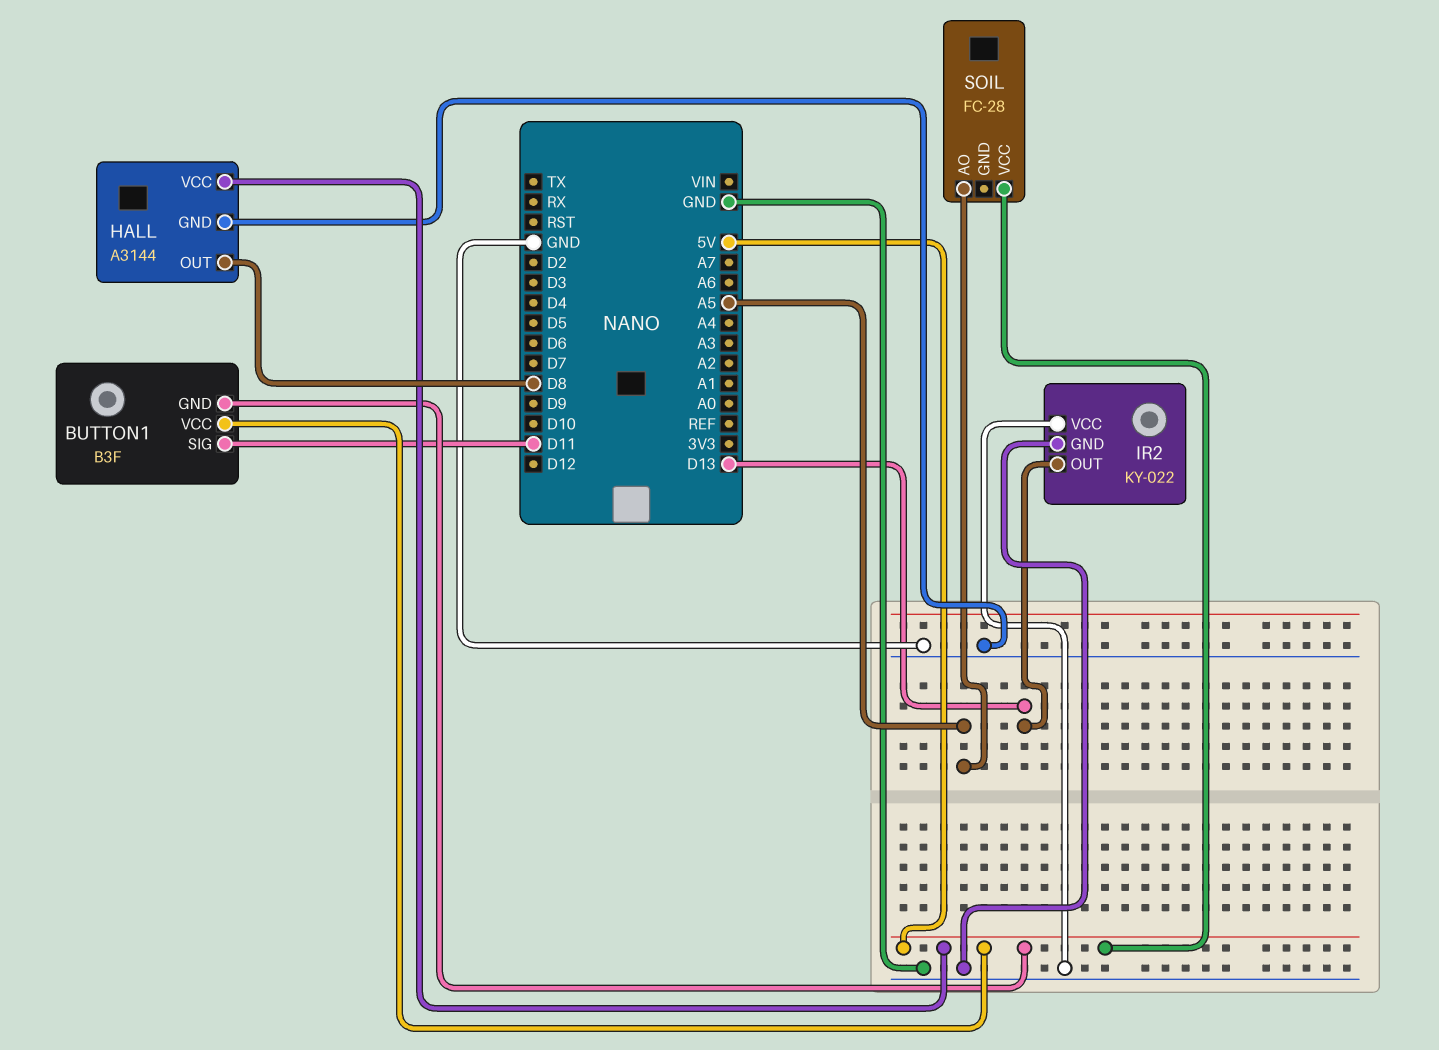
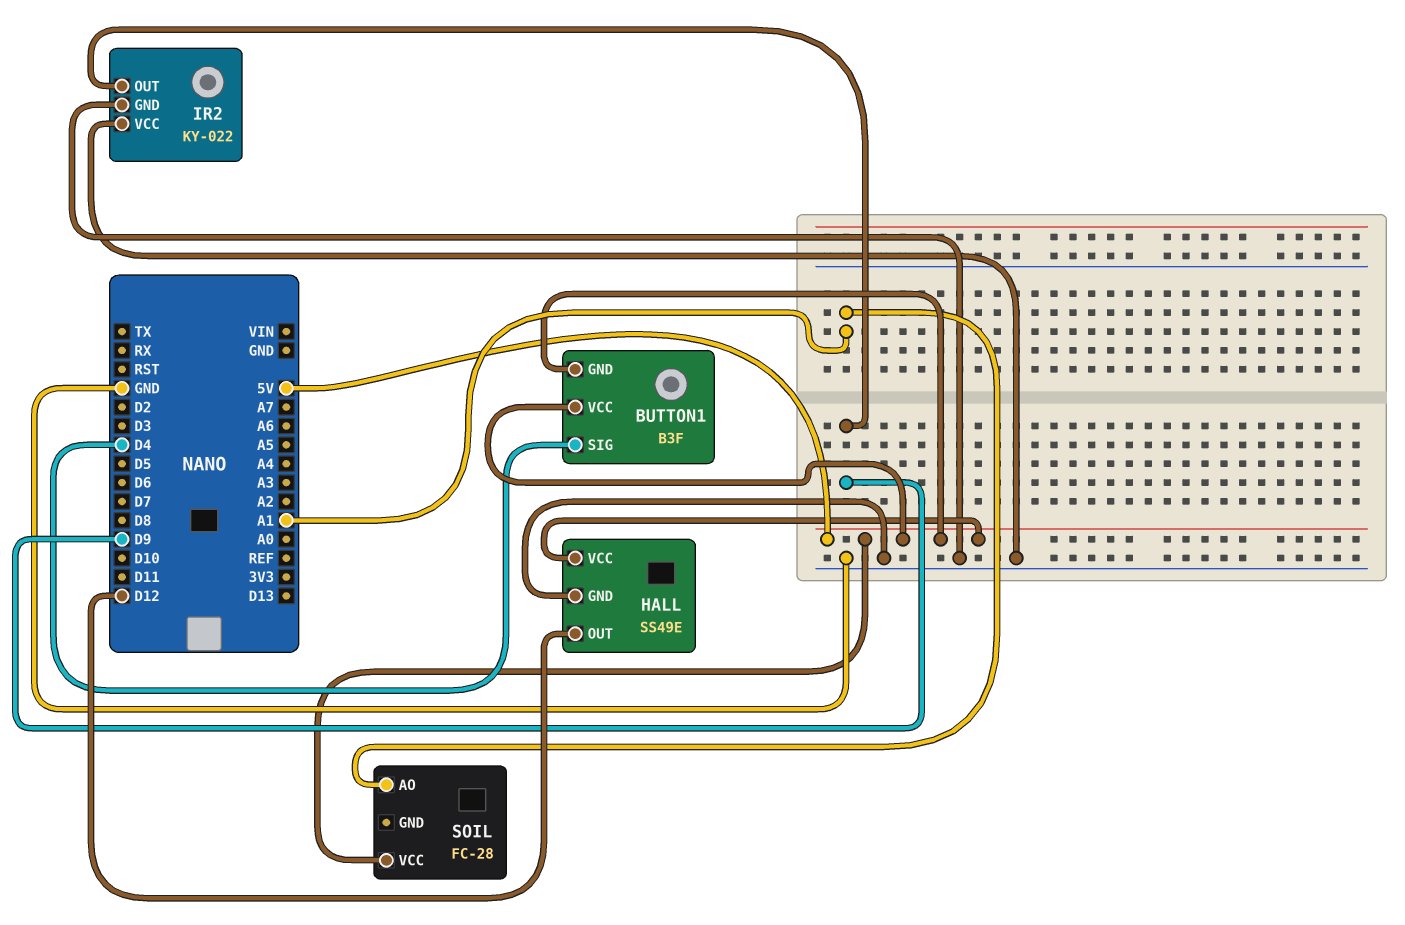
BUTTON1 pin SIG: D11 -> D4
HALL: A3144 -> SS49E
HALL pin OUT: D8 -> D12
IR2 pin OUT: D13 -> D9
SOIL pin AO: A5 -> A1

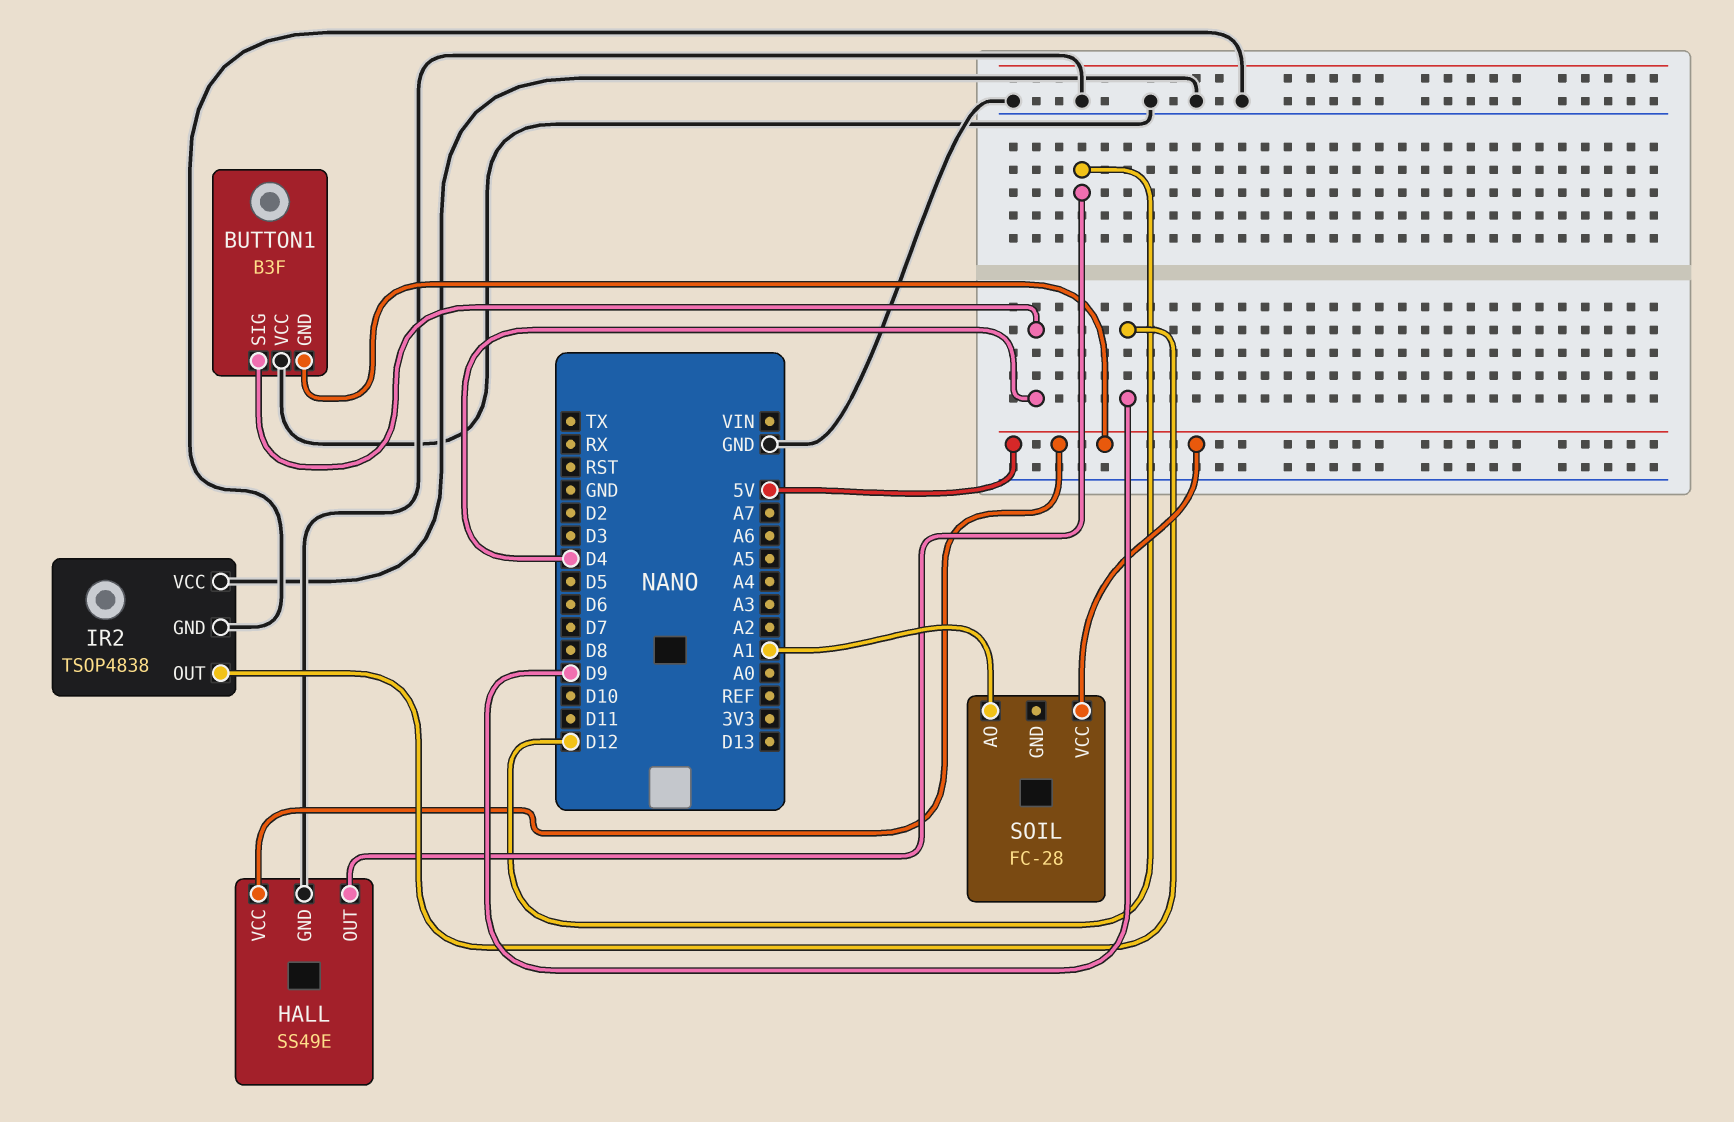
BUTTON1 pin VCC: 5V -> GND
IR2: KY-022 -> TSOP4838

